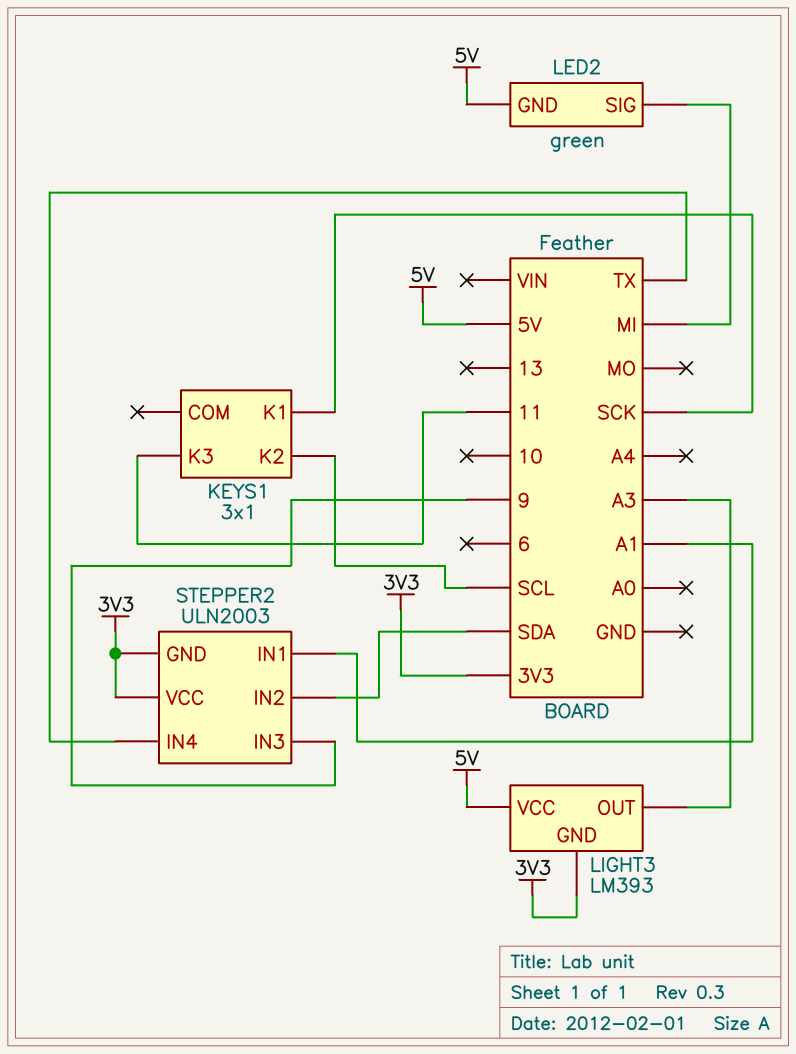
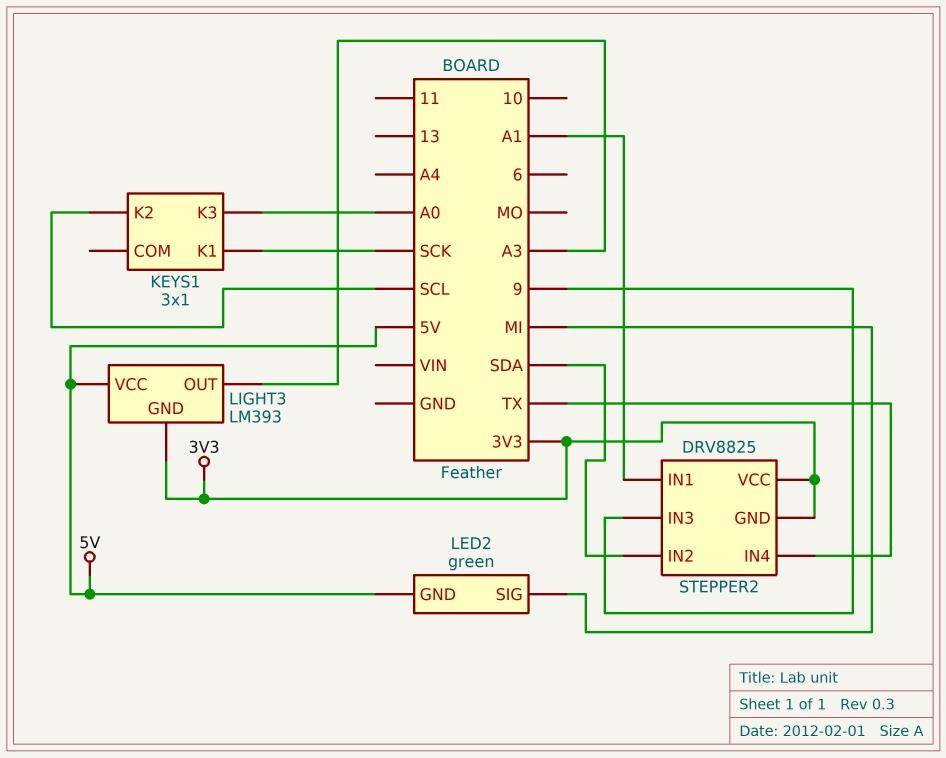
KEYS1 pin K3: 11 -> A0
STEPPER2: ULN2003 -> DRV8825

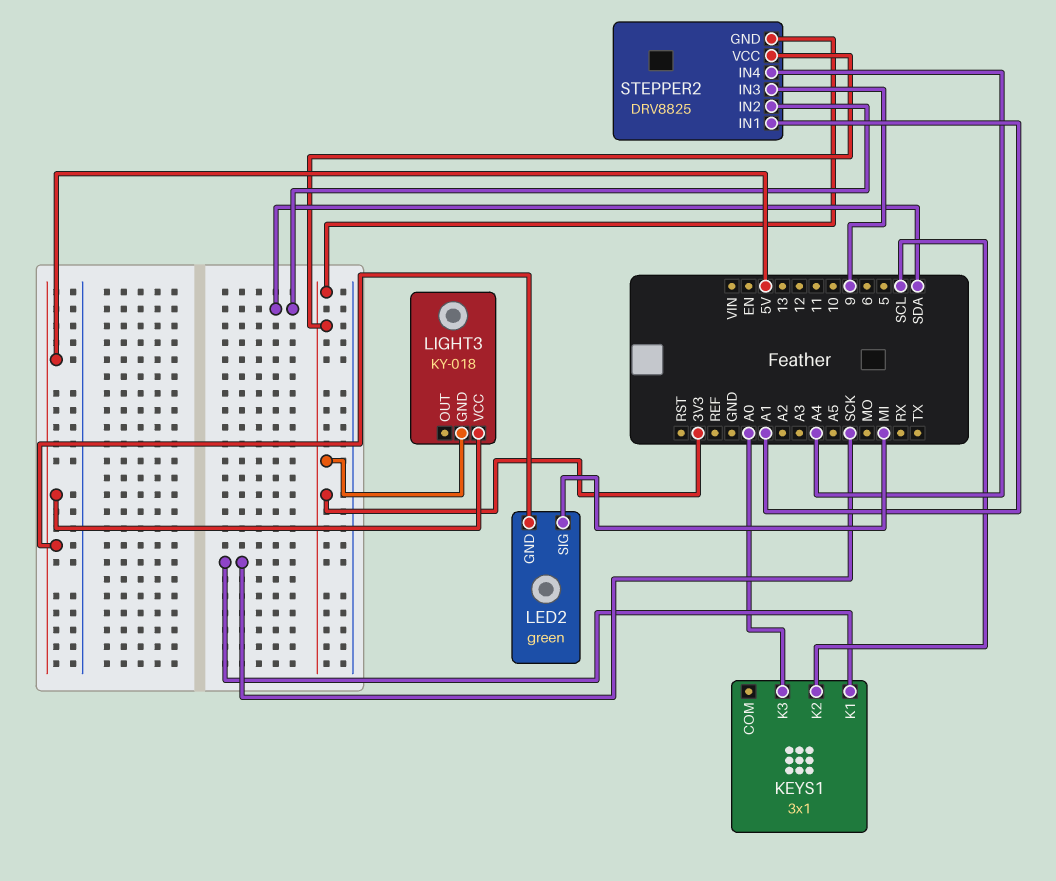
LIGHT3: LM393 -> KY-018
LIGHT3 pin OUT: A3 -> none
STEPPER2 pin IN4: TX -> A4

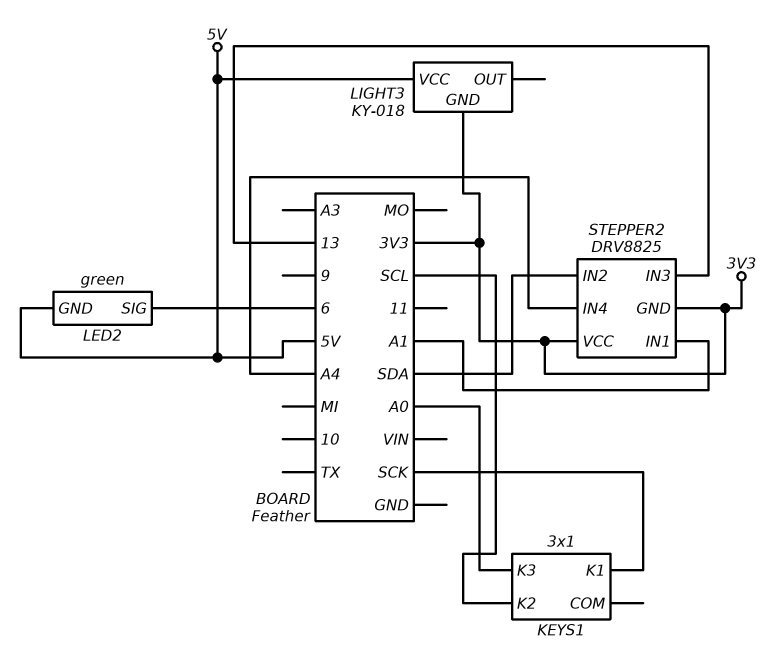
LED2 pin SIG: MI -> 6
STEPPER2 pin IN3: 9 -> 13

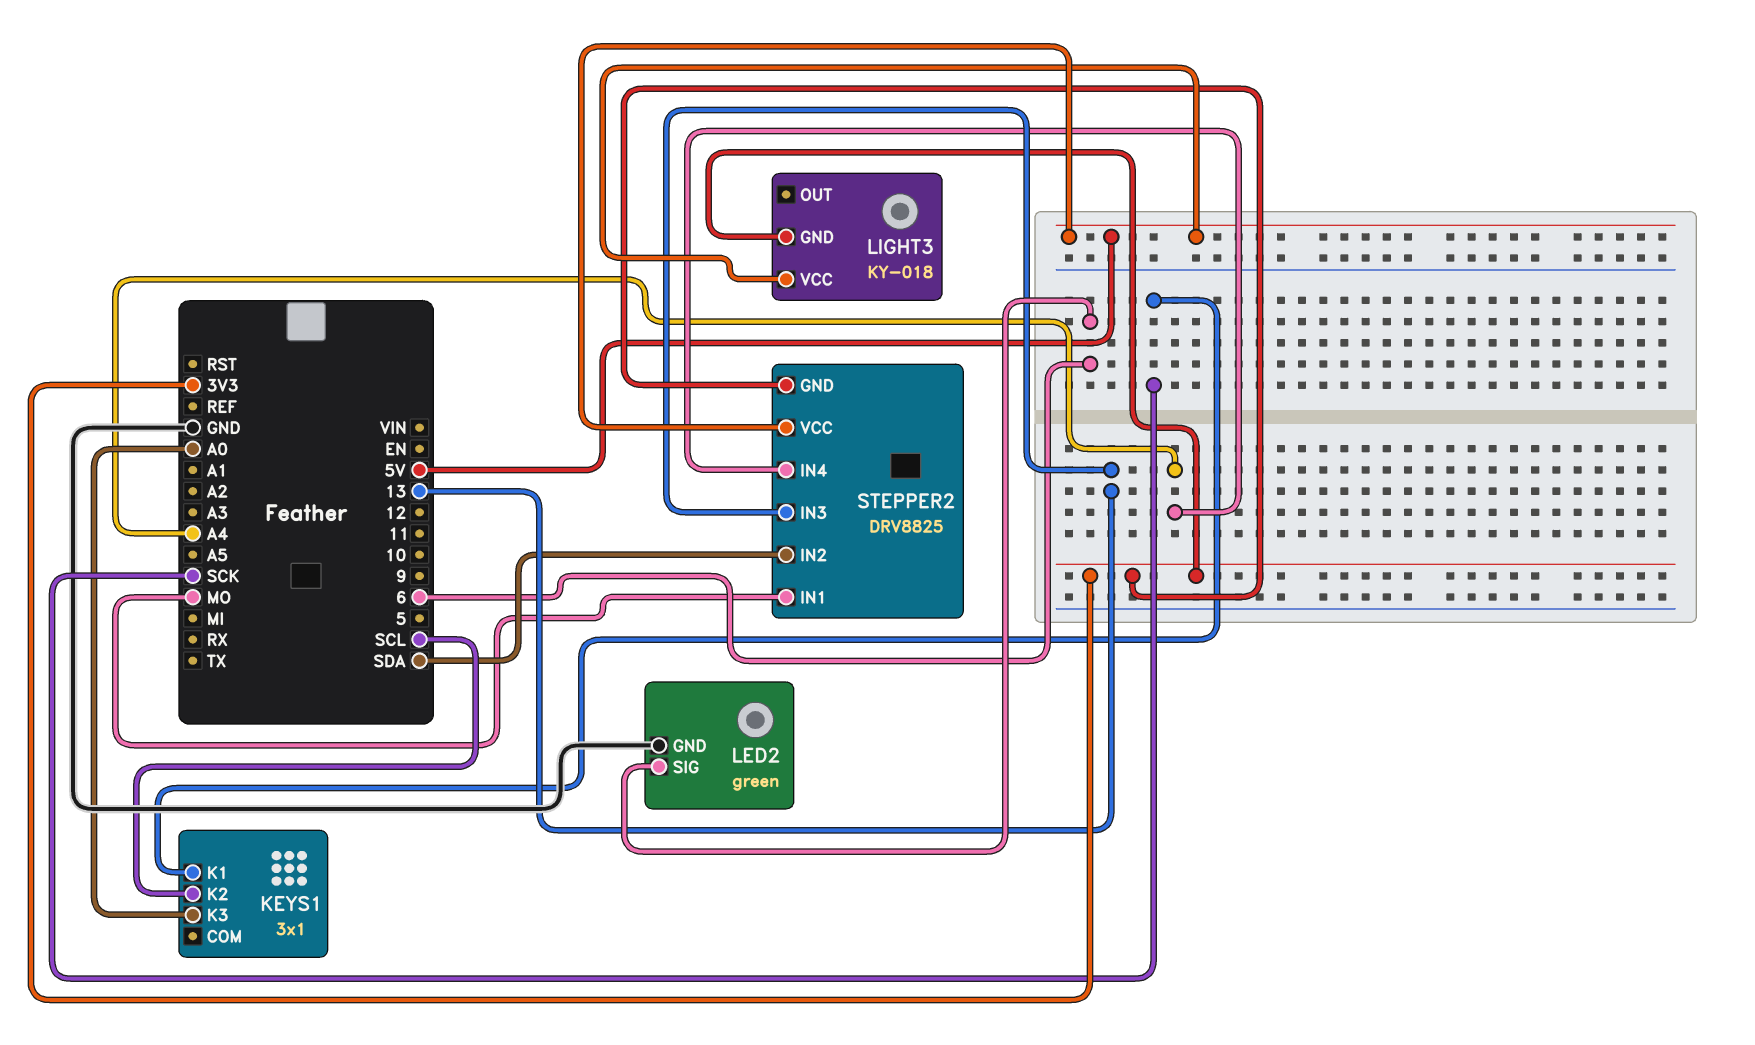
LED2 pin GND: 5V -> GND
STEPPER2 pin IN1: A1 -> MO
STEPPER2 pin VCC: 3V3 -> 5V

